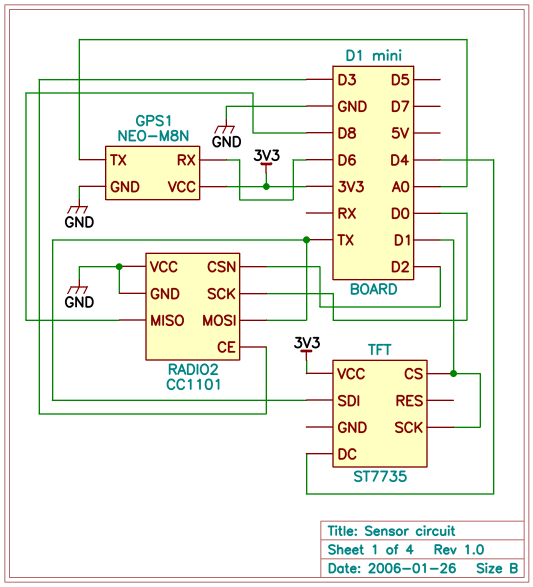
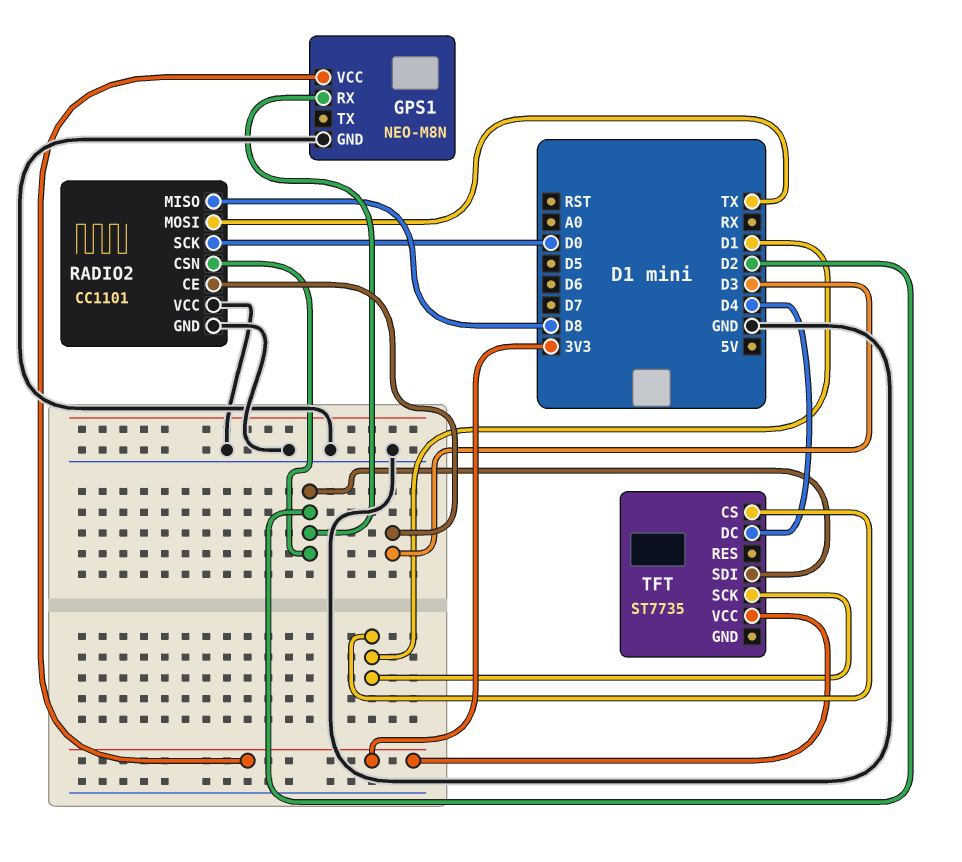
GPS1 pin RX: D6 -> D2
GPS1 pin TX: A0 -> none
TFT pin SDI: TX -> D2

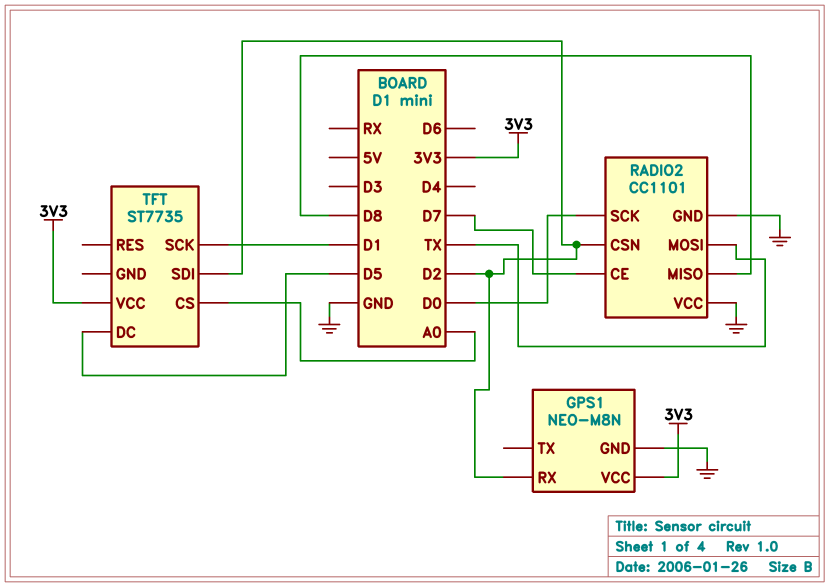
RADIO2 pin CE: D3 -> D7
TFT pin CS: D1 -> A0
TFT pin DC: D4 -> D5

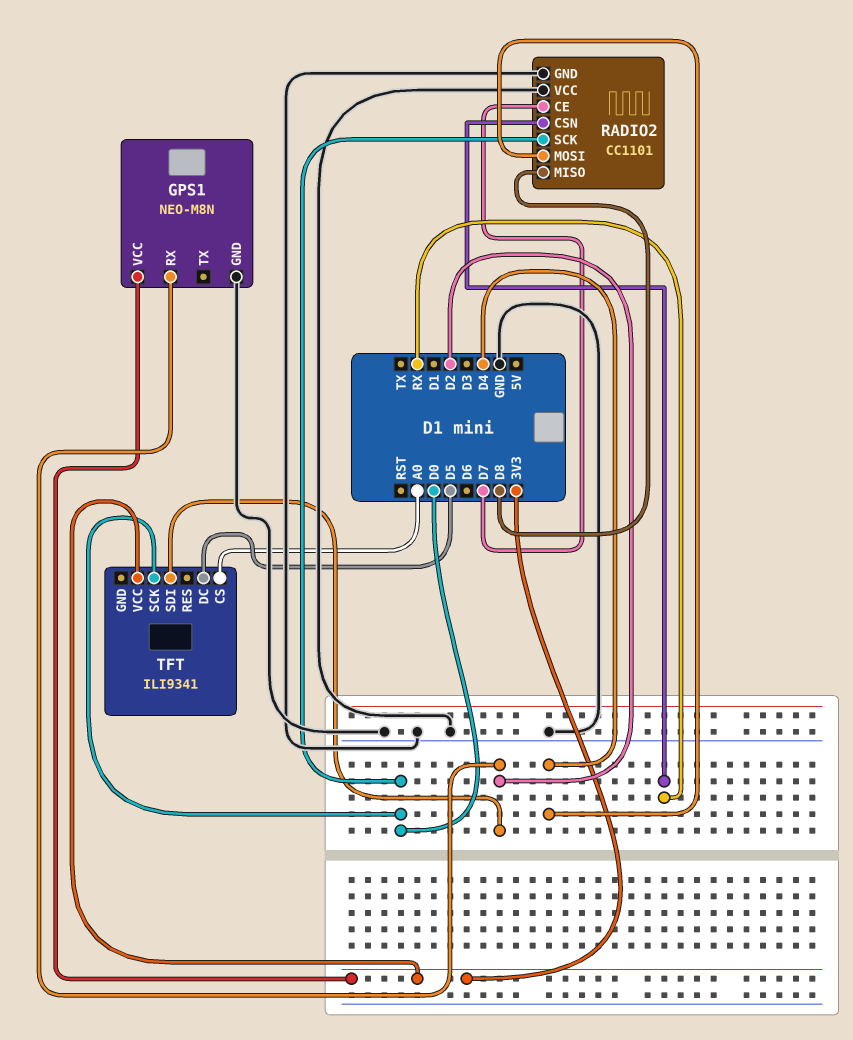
RADIO2 pin CSN: D2 -> RX
RADIO2 pin MOSI: TX -> D4
TFT: ST7735 -> ILI9341
TFT pin SCK: D1 -> D0

